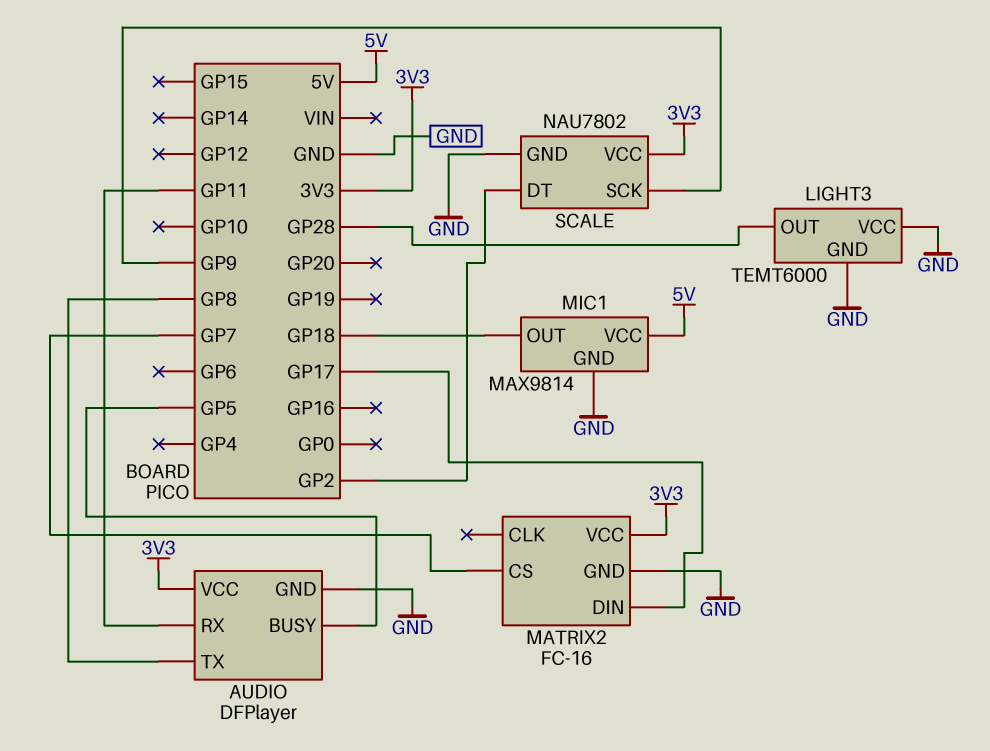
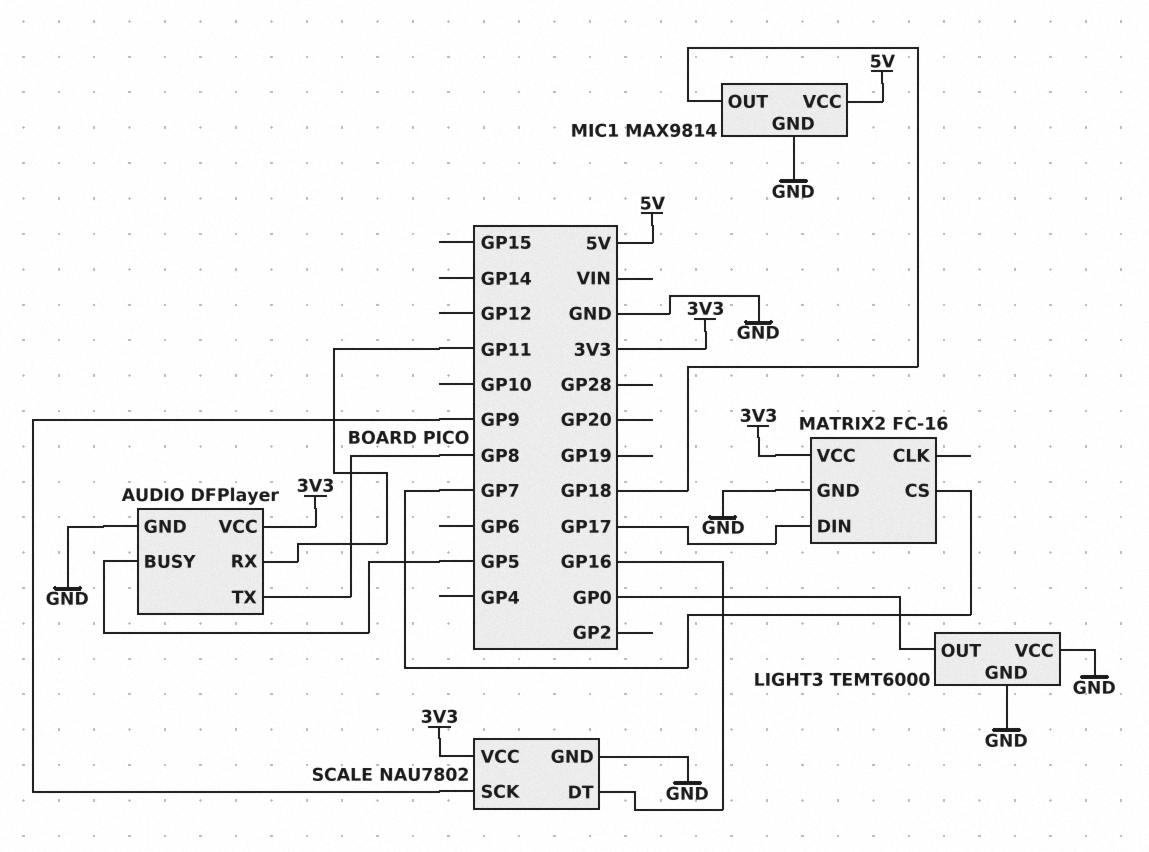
LIGHT3 pin OUT: GP28 -> GP0
SCALE pin DT: GP2 -> GP16

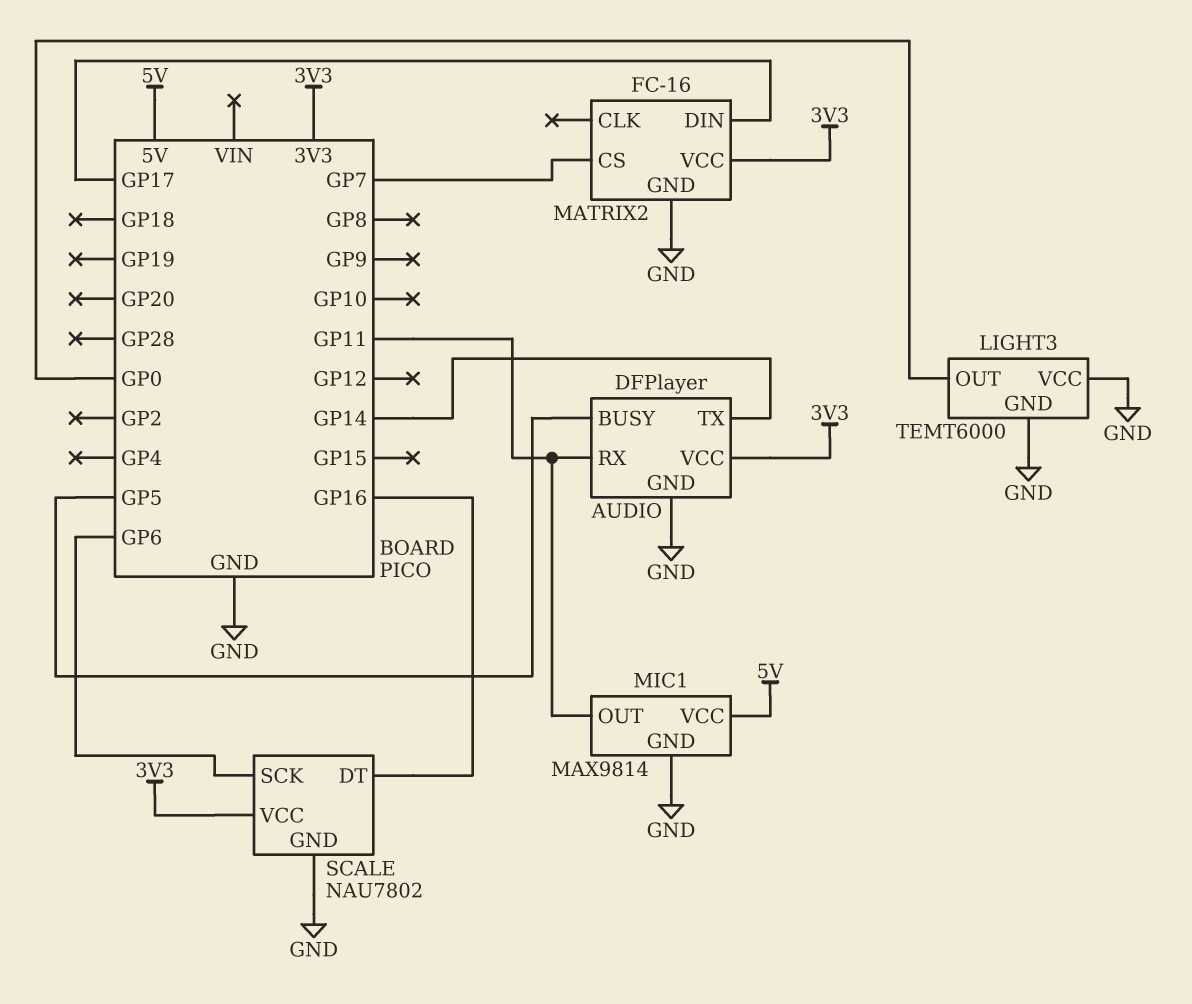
AUDIO pin TX: GP8 -> GP14
MIC1 pin OUT: GP18 -> GP11
SCALE pin SCK: GP9 -> GP6

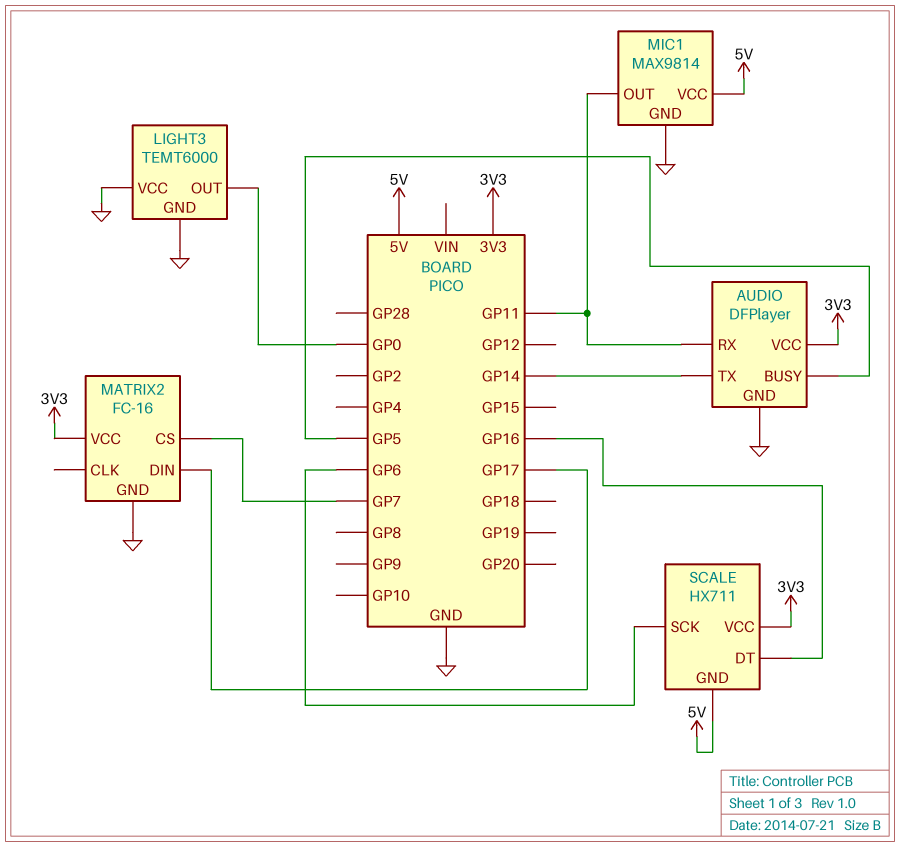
SCALE: NAU7802 -> HX711
SCALE pin GND: GND -> 5V

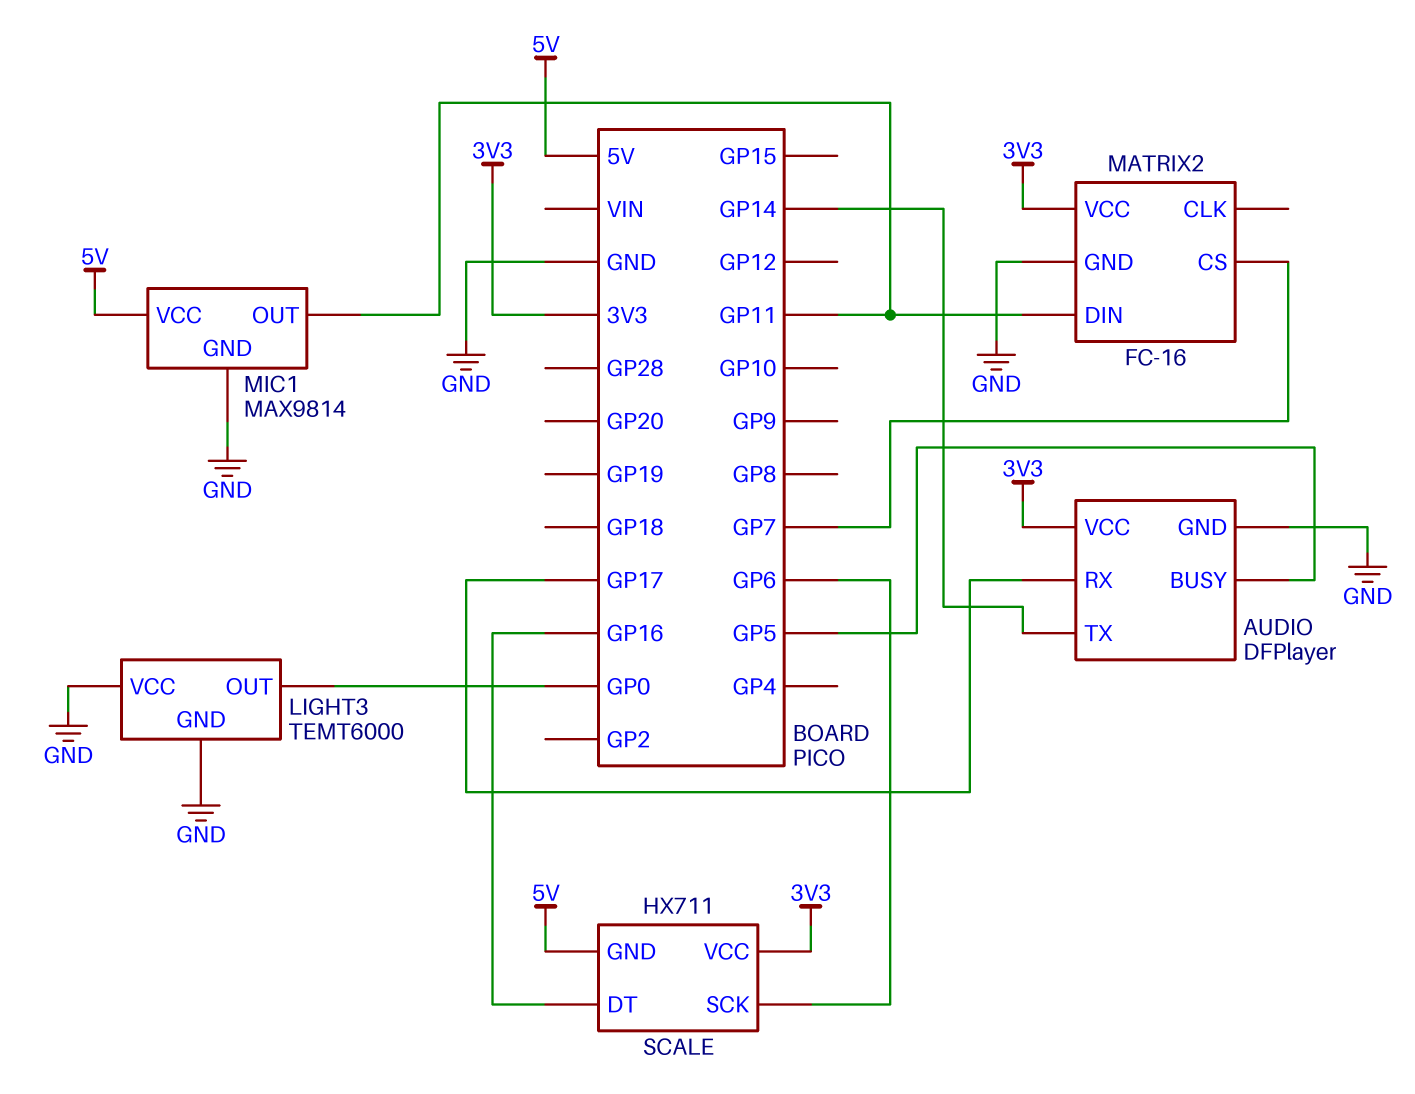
AUDIO pin RX: GP11 -> GP17
MATRIX2 pin DIN: GP17 -> GP11

